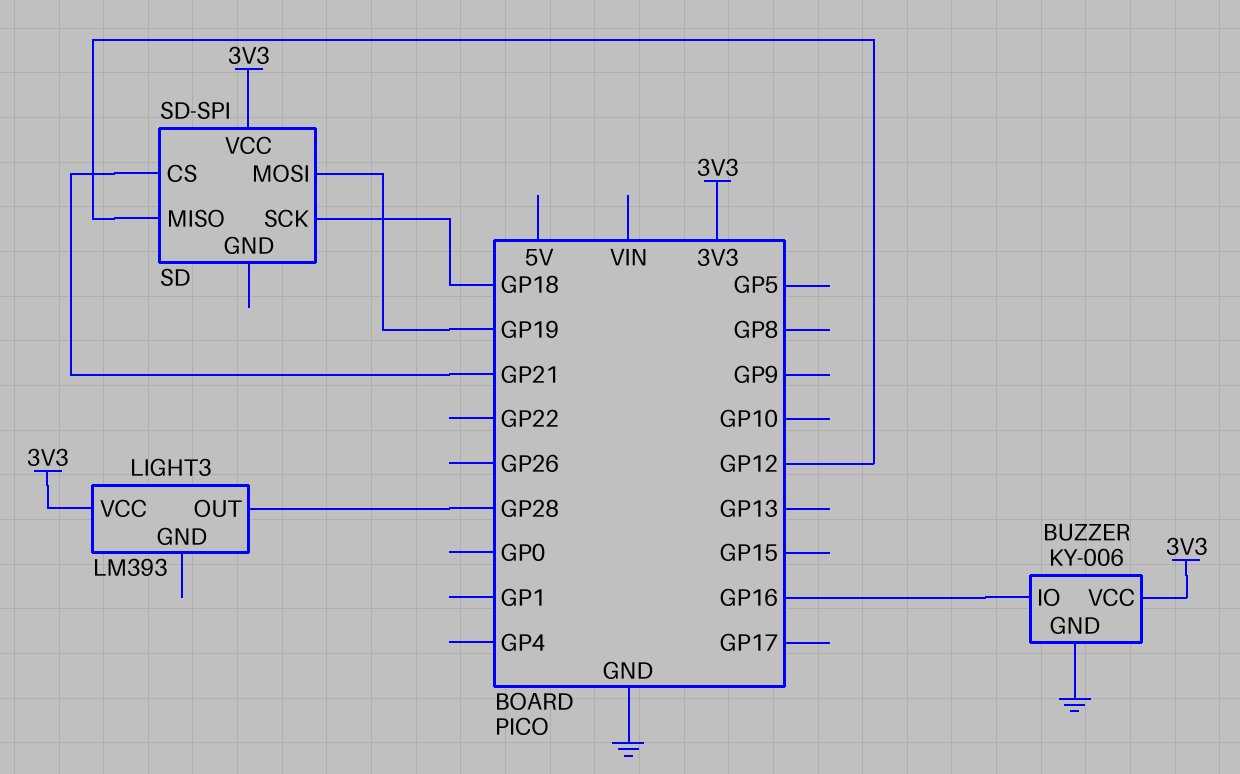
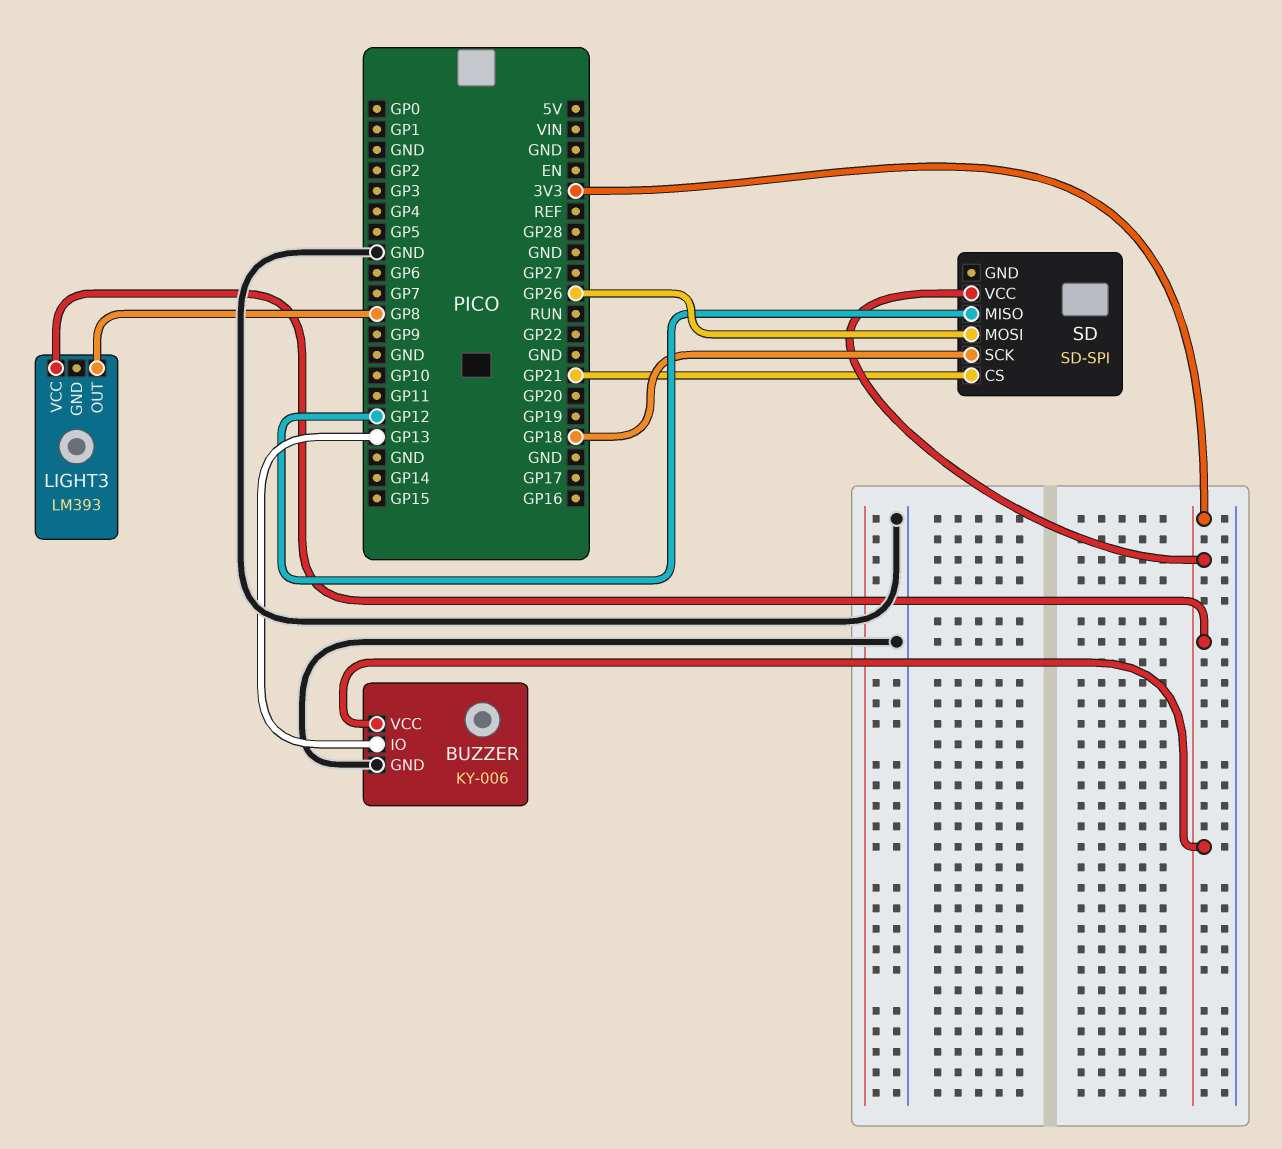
BUZZER pin IO: GP16 -> GP13
LIGHT3 pin OUT: GP28 -> GP8
SD pin MOSI: GP19 -> GP26

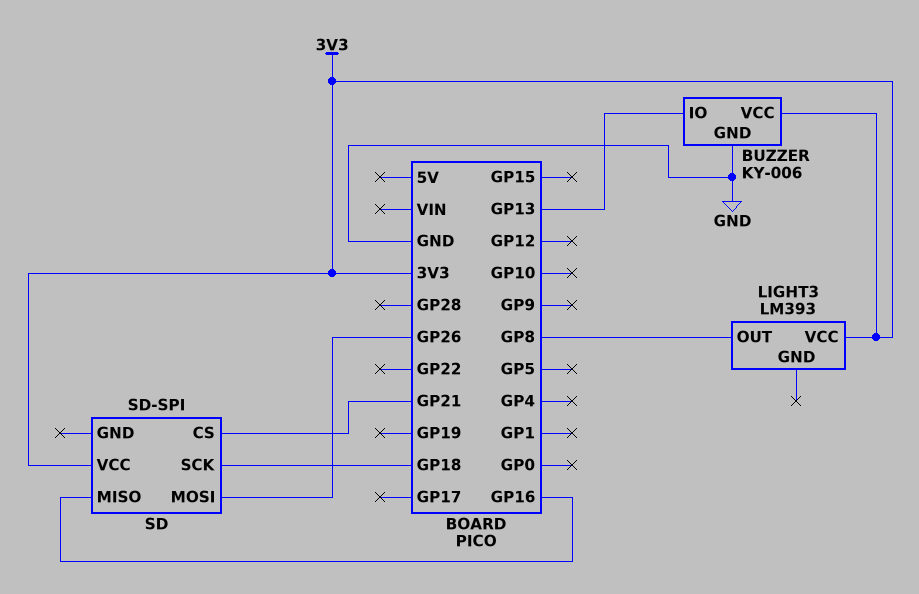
SD pin MISO: GP12 -> GP16

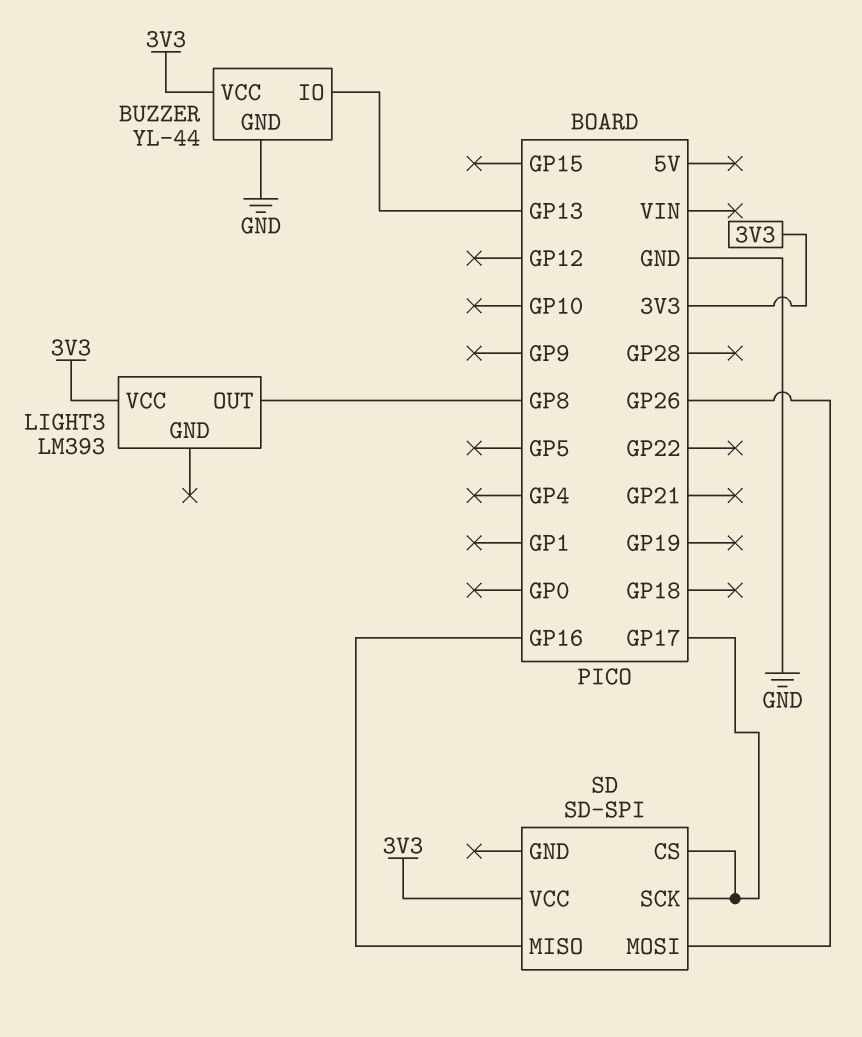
BUZZER: KY-006 -> YL-44
SD pin CS: GP21 -> GP17
SD pin SCK: GP18 -> GP17

